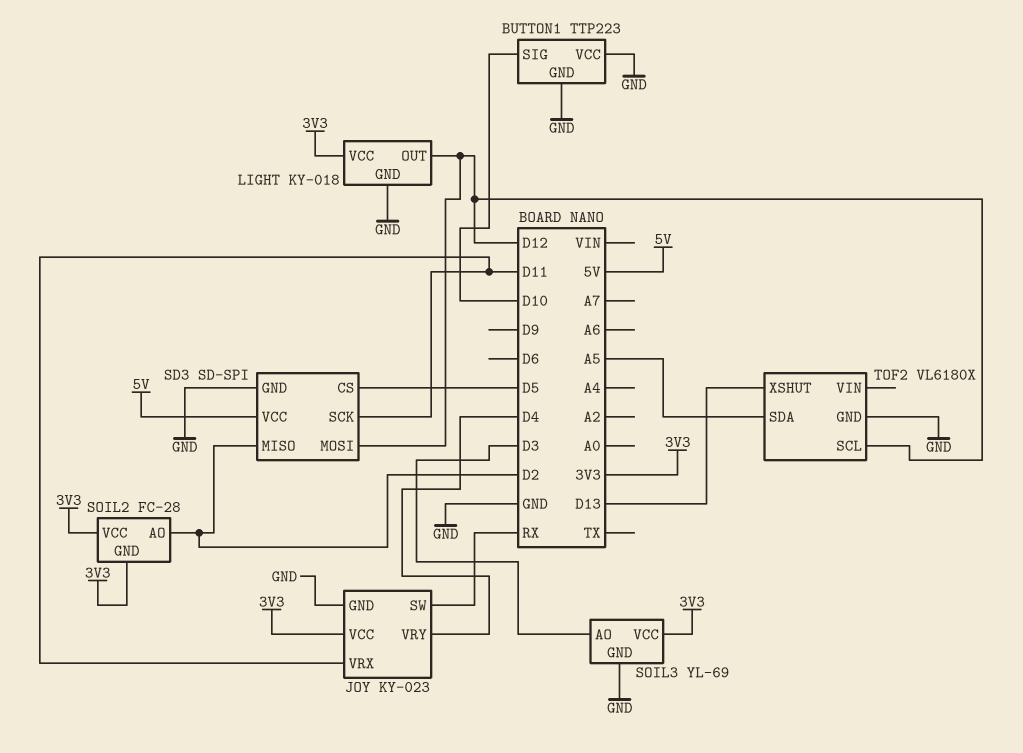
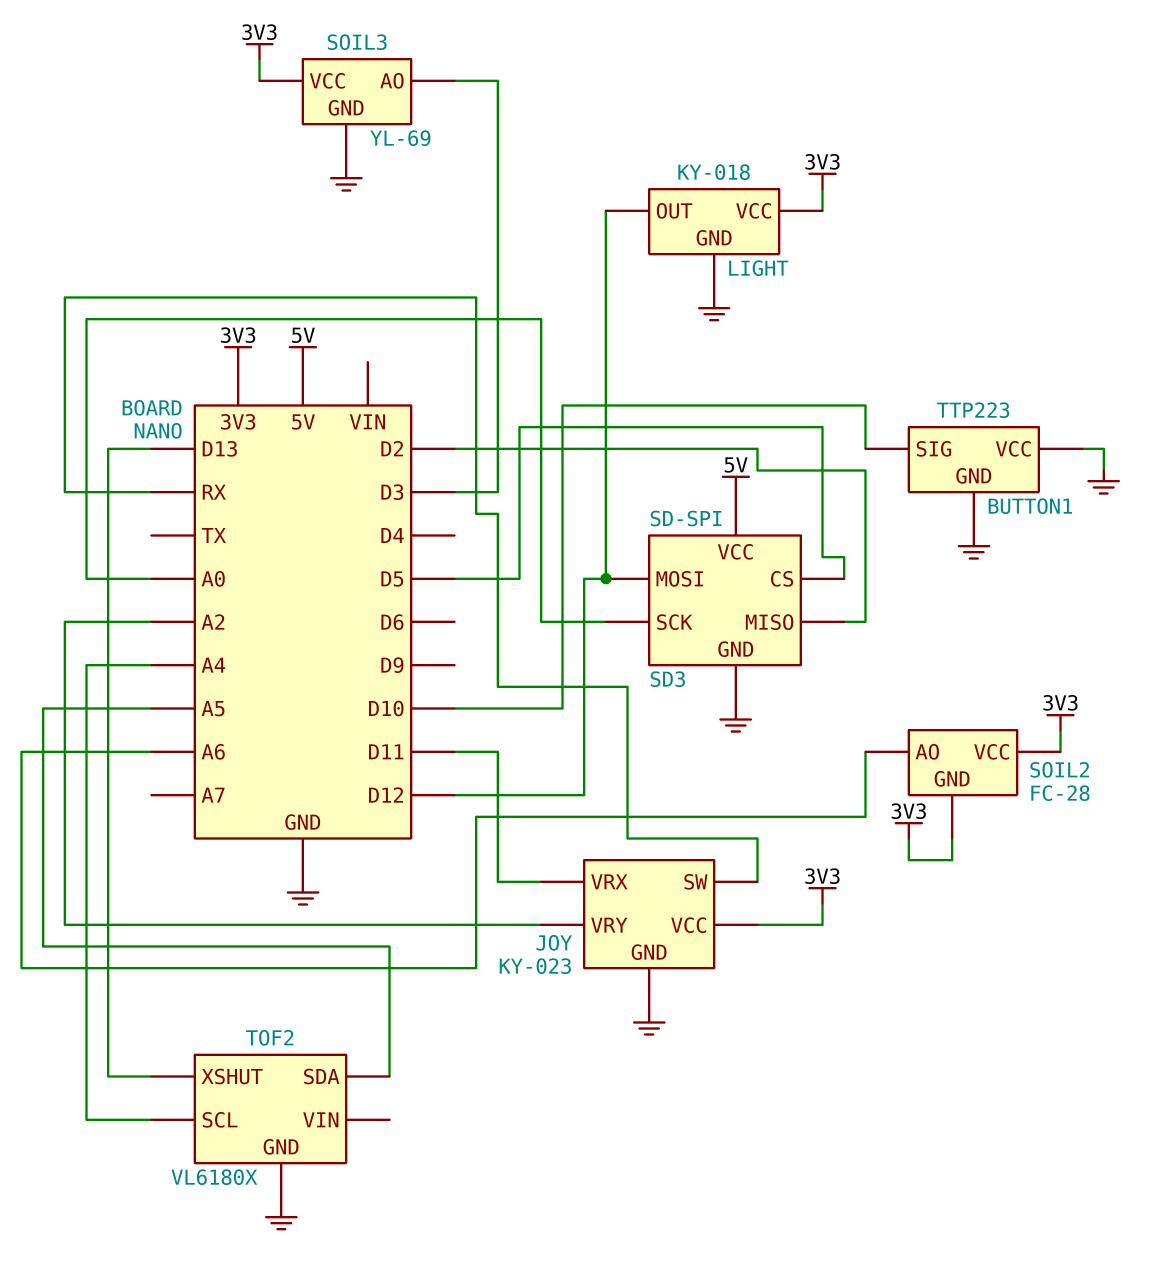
JOY pin VRY: D4 -> A2
SD3 pin SCK: D11 -> A0
SOIL2 pin AO: D2 -> A6
TOF2 pin SCL: D12 -> A4

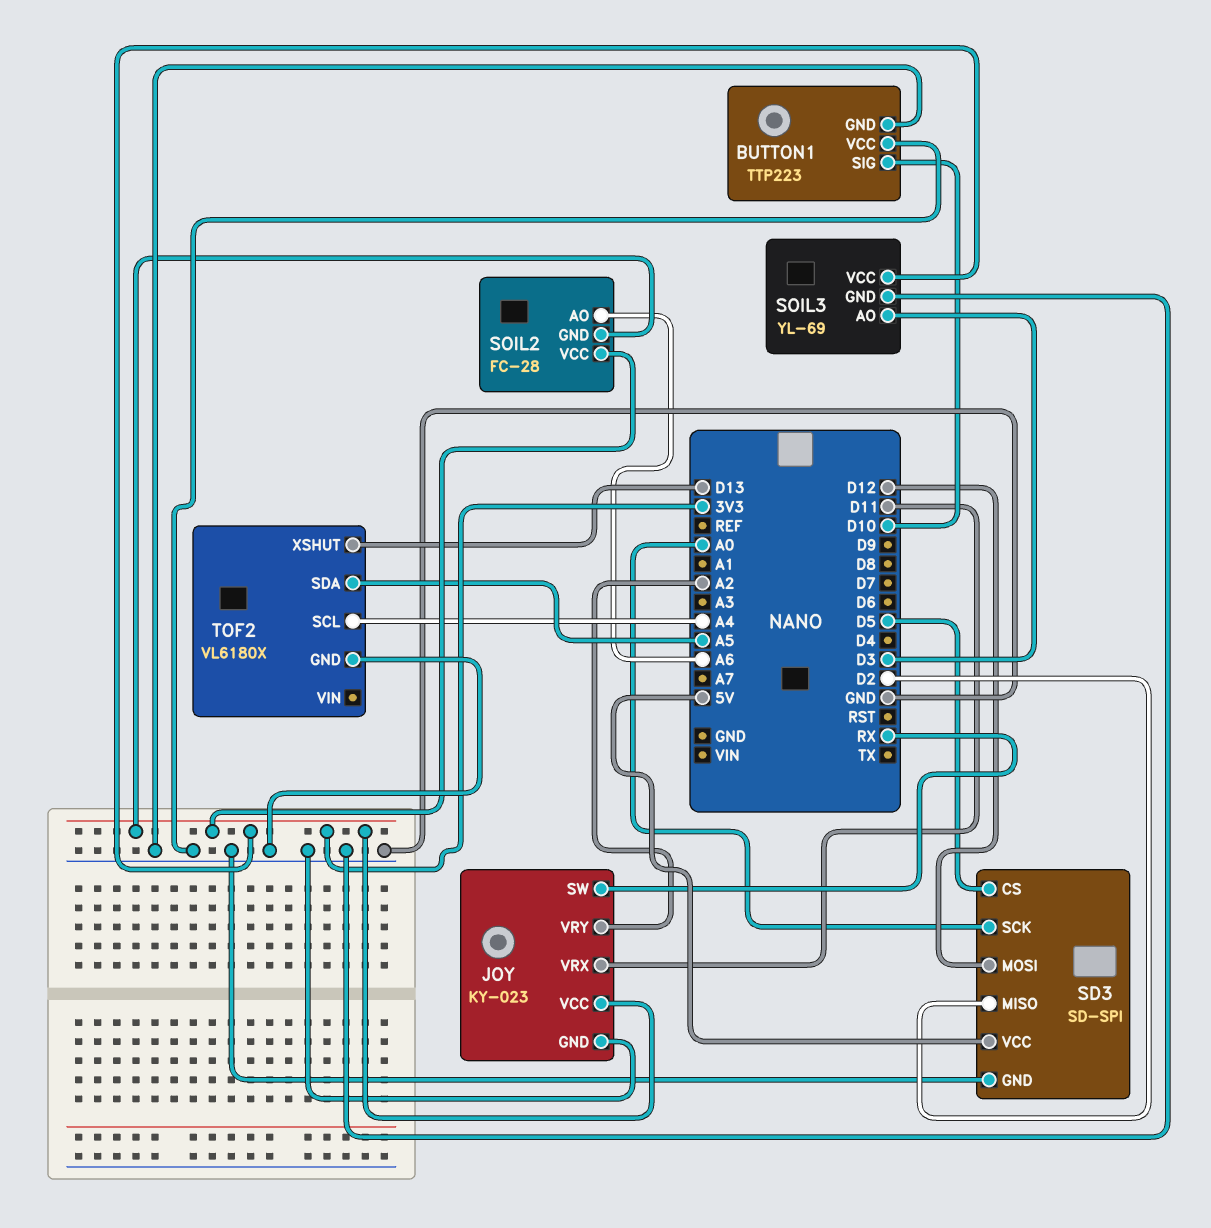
LIGHT: KY-018 -> none
LIGHT pin GND: GND -> none
LIGHT pin OUT: D12 -> none
LIGHT pin VCC: 3V3 -> none

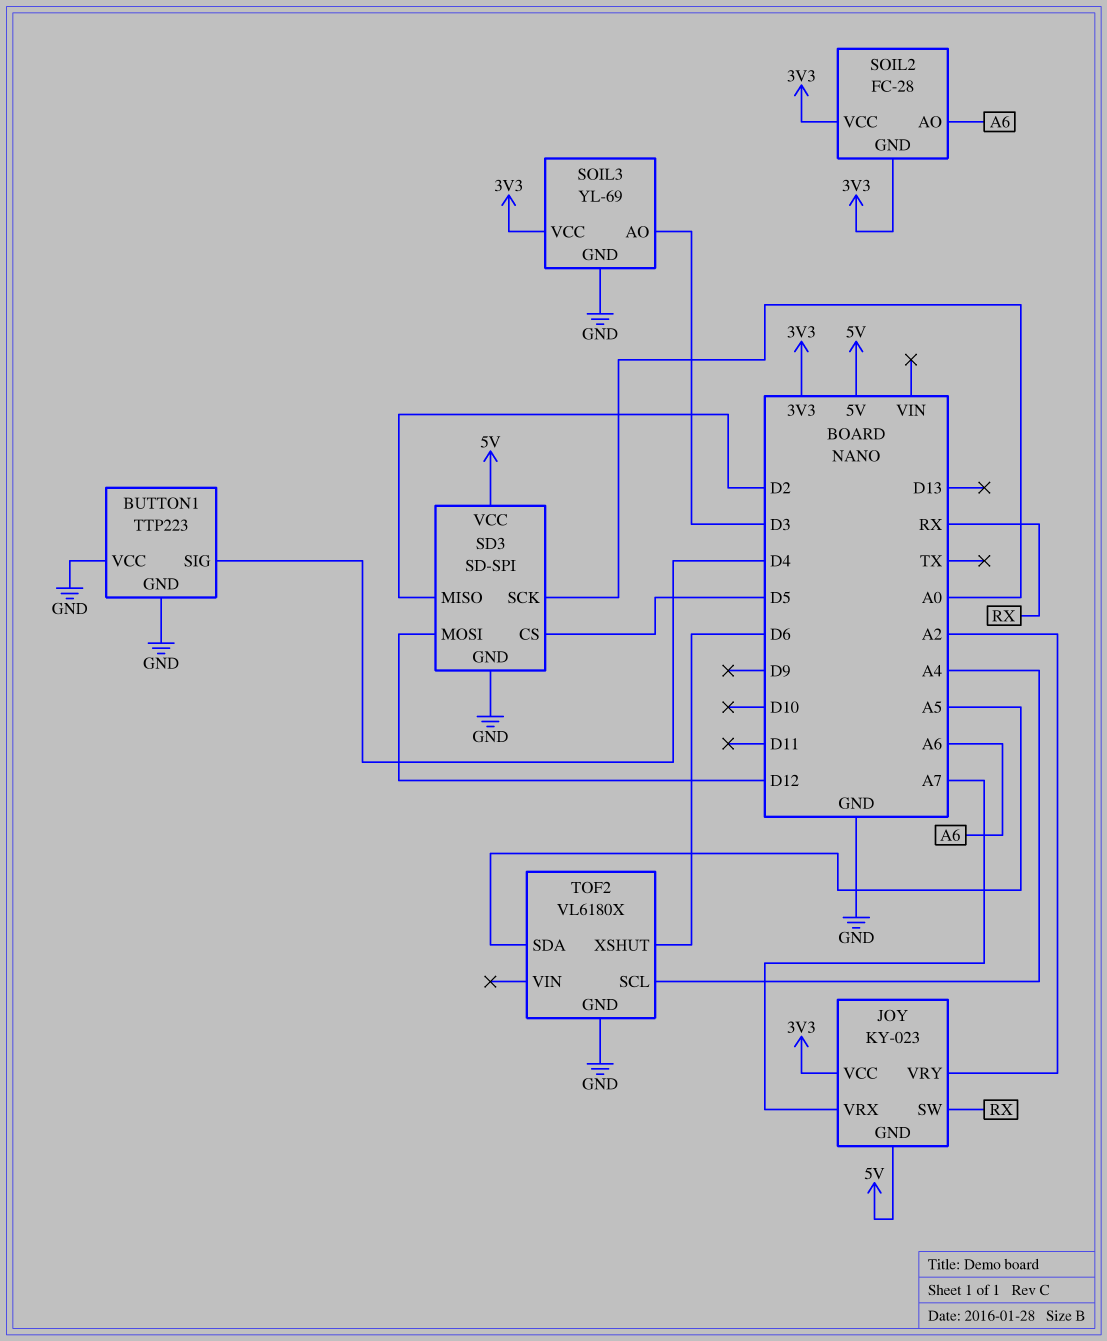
BUTTON1 pin SIG: D10 -> D4
JOY pin GND: GND -> 5V
JOY pin VRX: D11 -> A7
TOF2 pin XSHUT: D13 -> D6

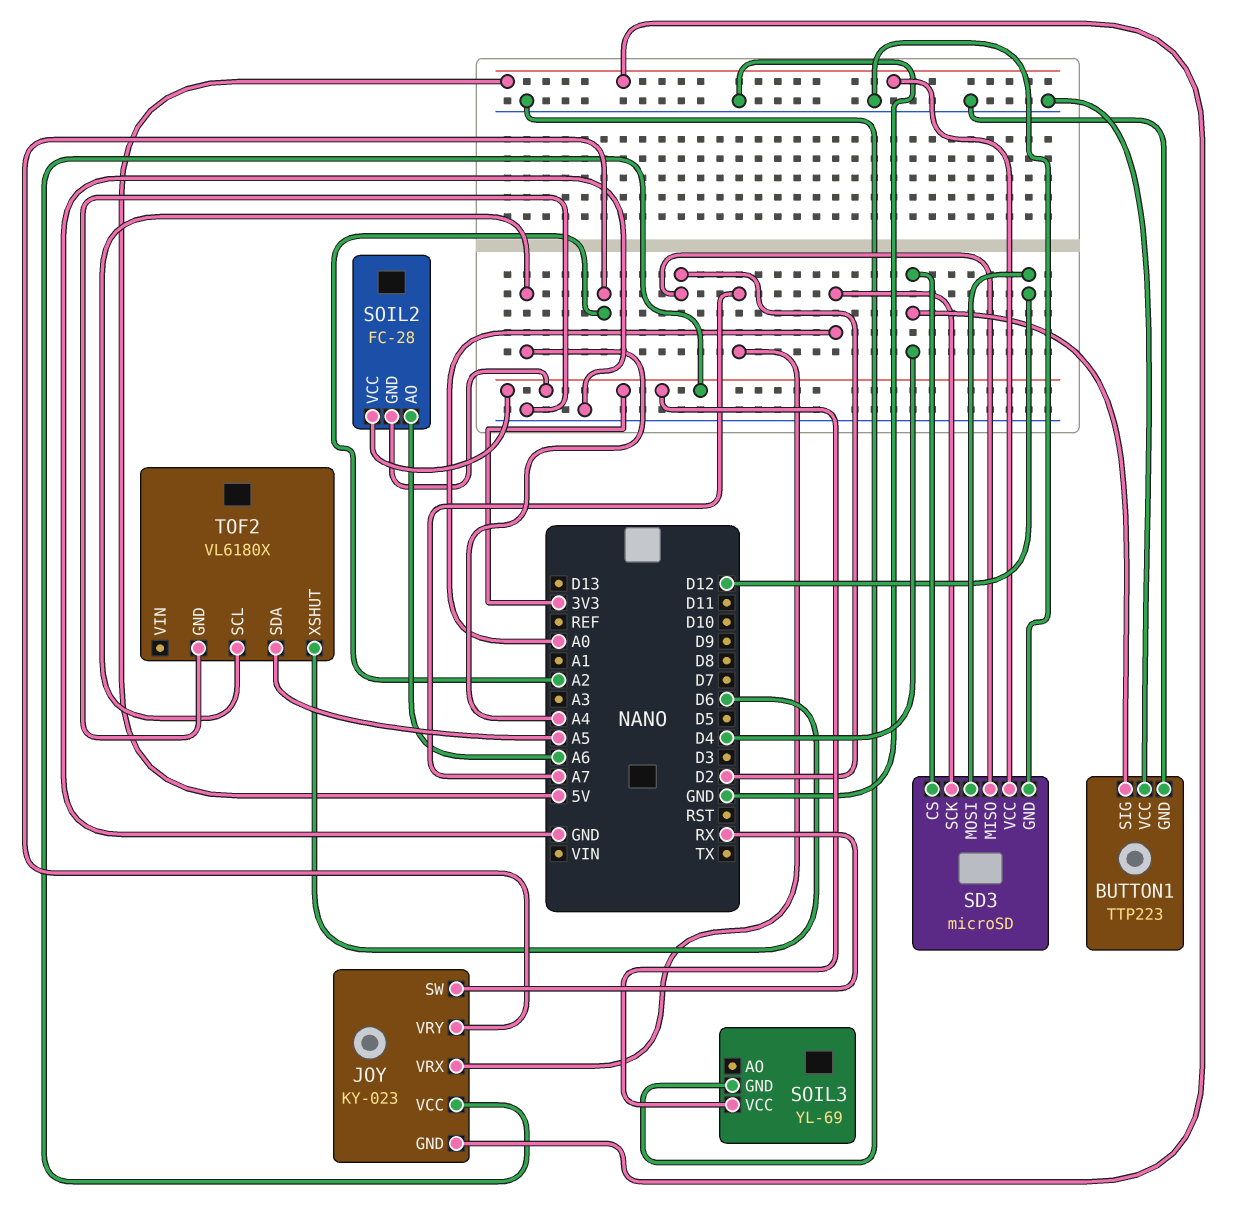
SD3: SD-SPI -> microSD
SD3 pin CS: D5 -> D4
SOIL3 pin AO: D3 -> none

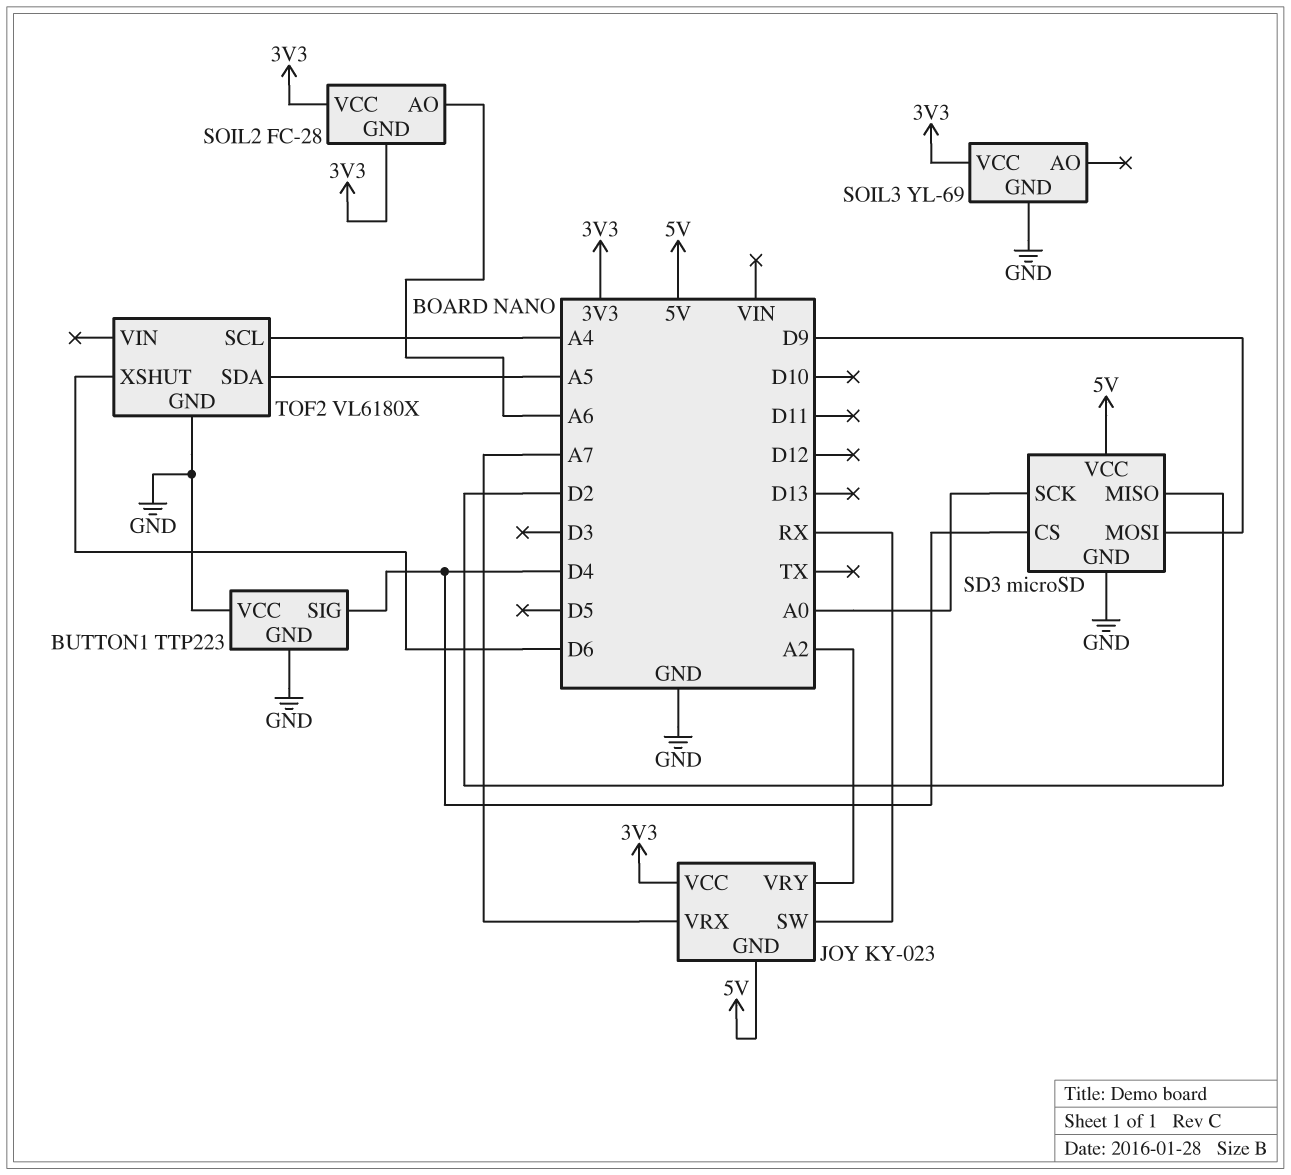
SD3 pin MOSI: D12 -> D9

